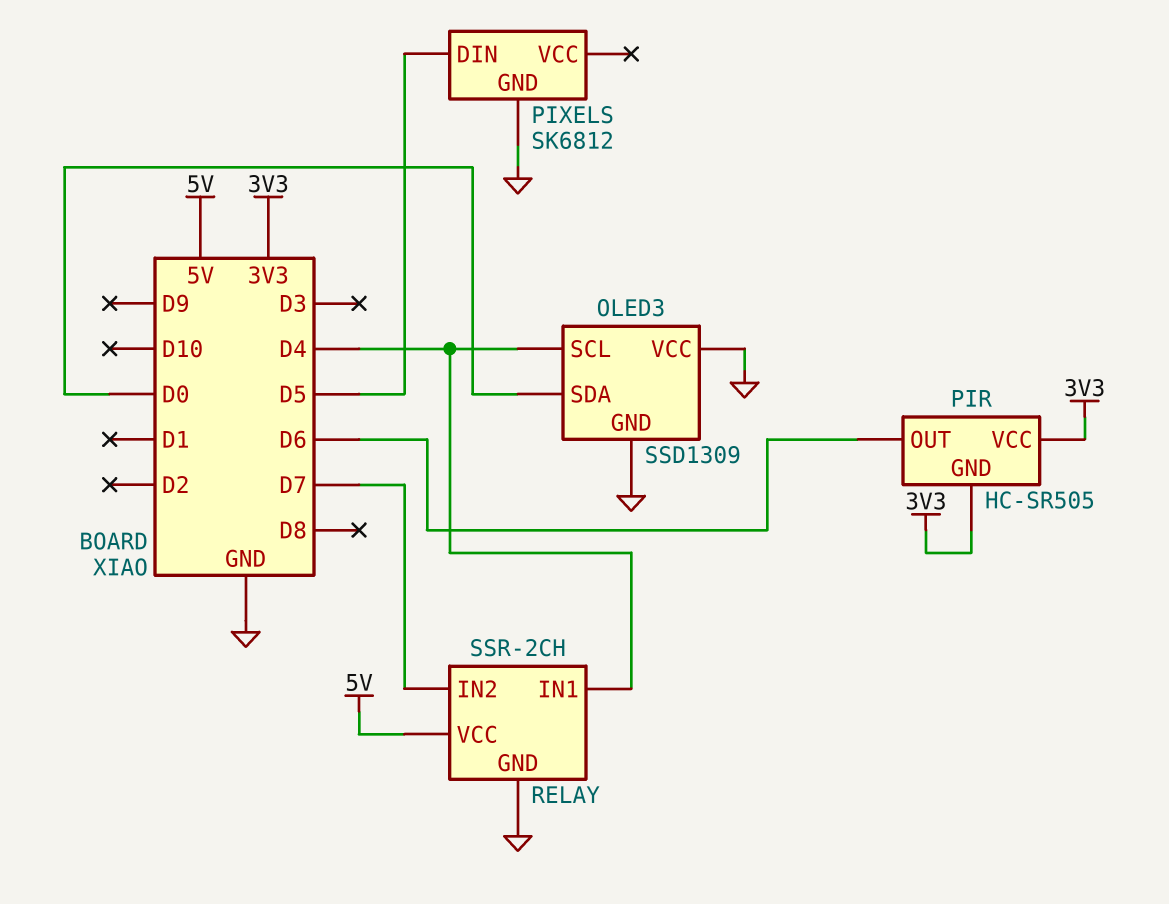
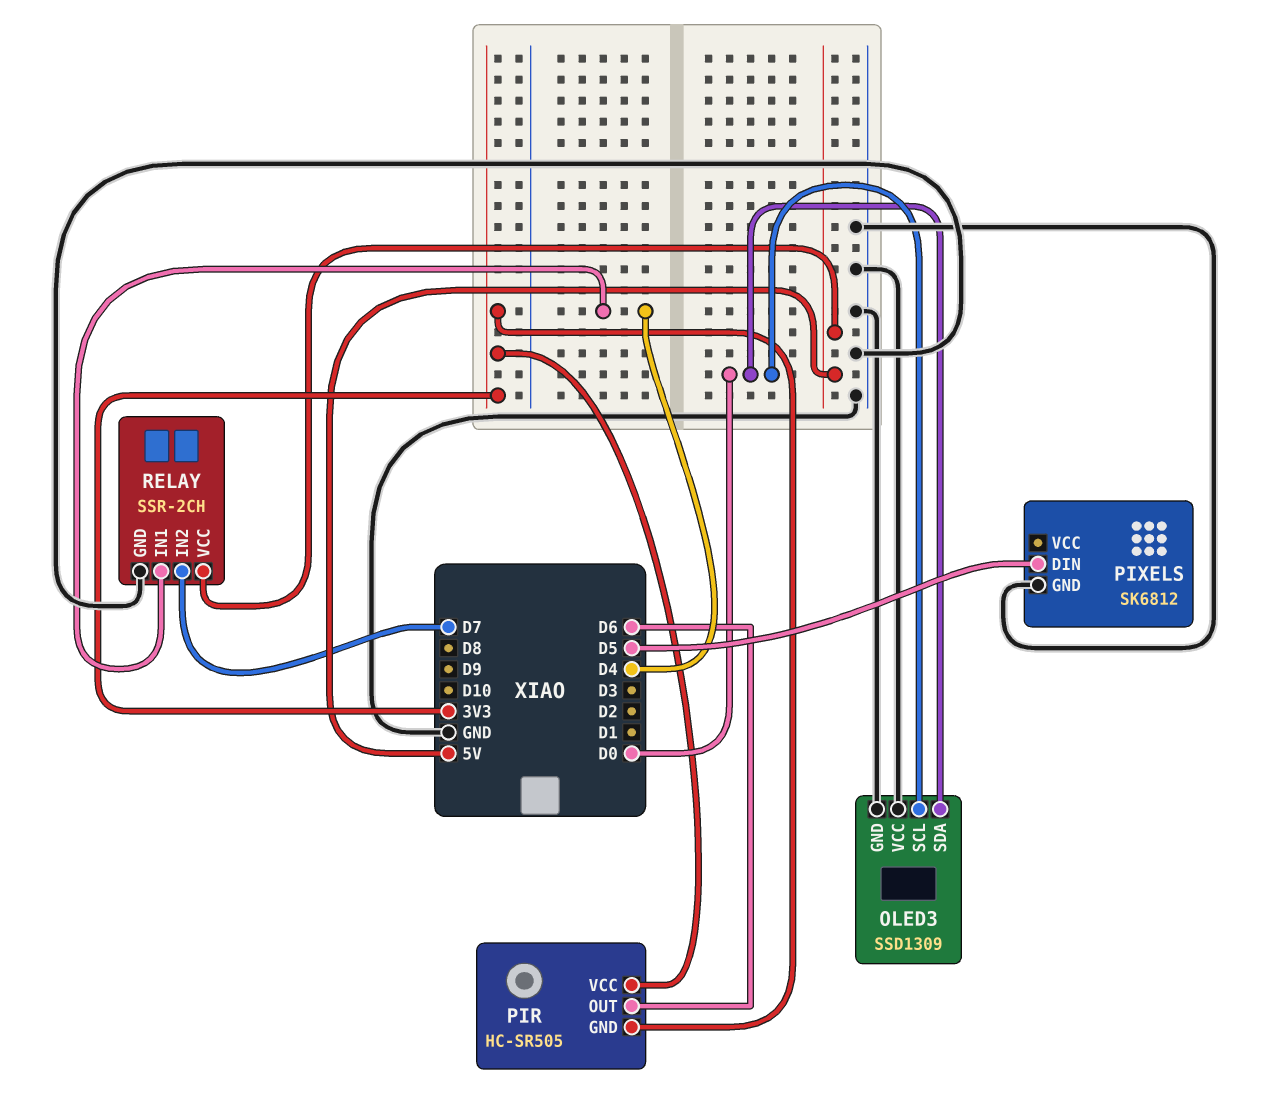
OLED3 pin SCL: D4 -> D0

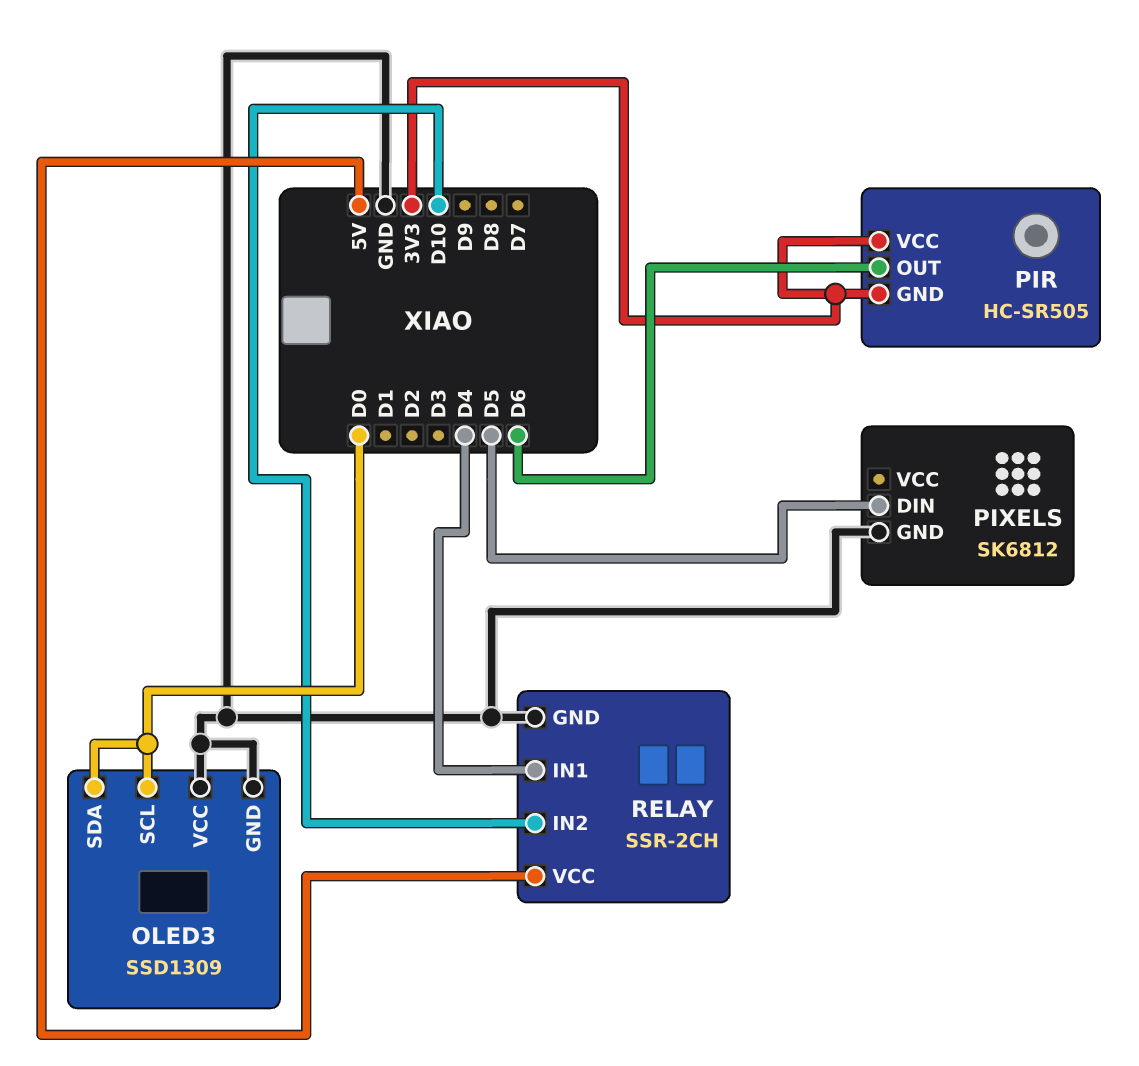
RELAY pin IN2: D7 -> D10

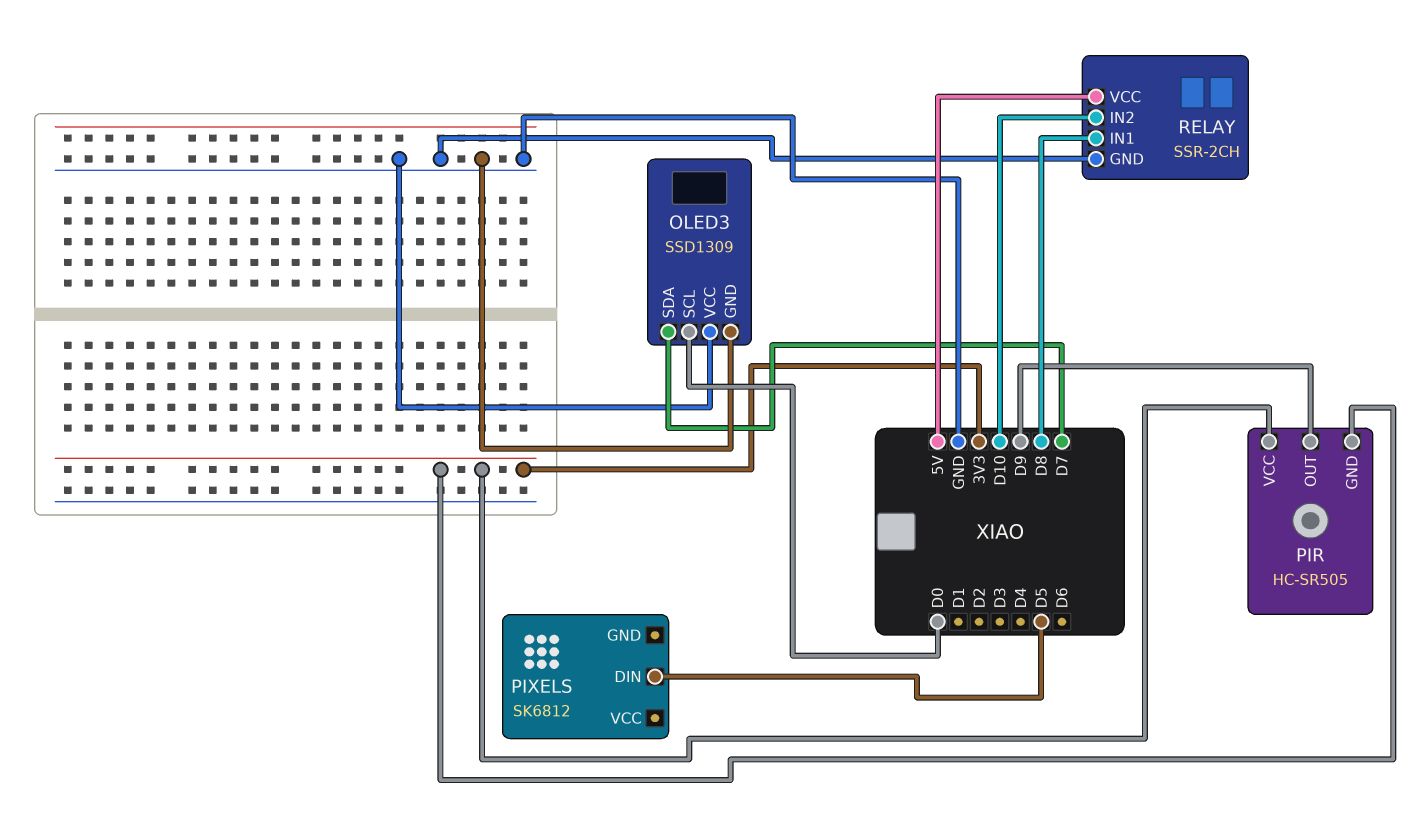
OLED3 pin SDA: D0 -> D7
PIR pin OUT: D6 -> D9
PIXELS pin GND: GND -> none
RELAY pin IN1: D4 -> D8

